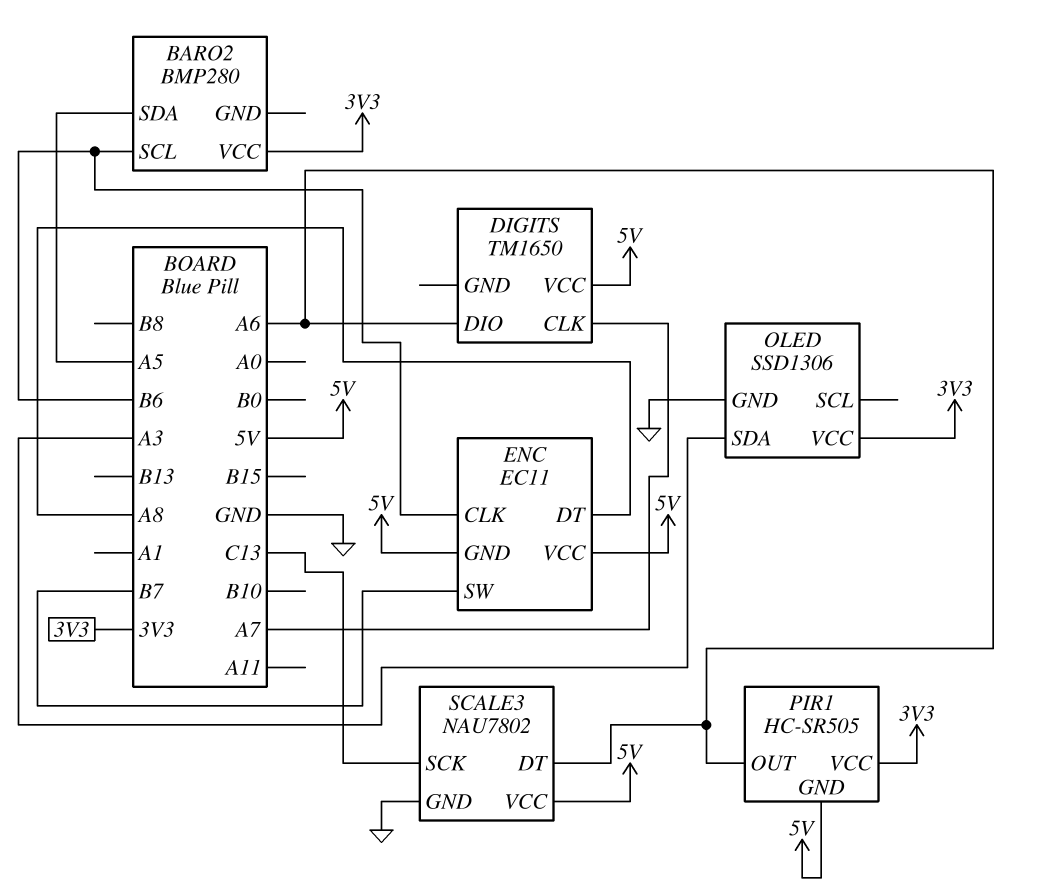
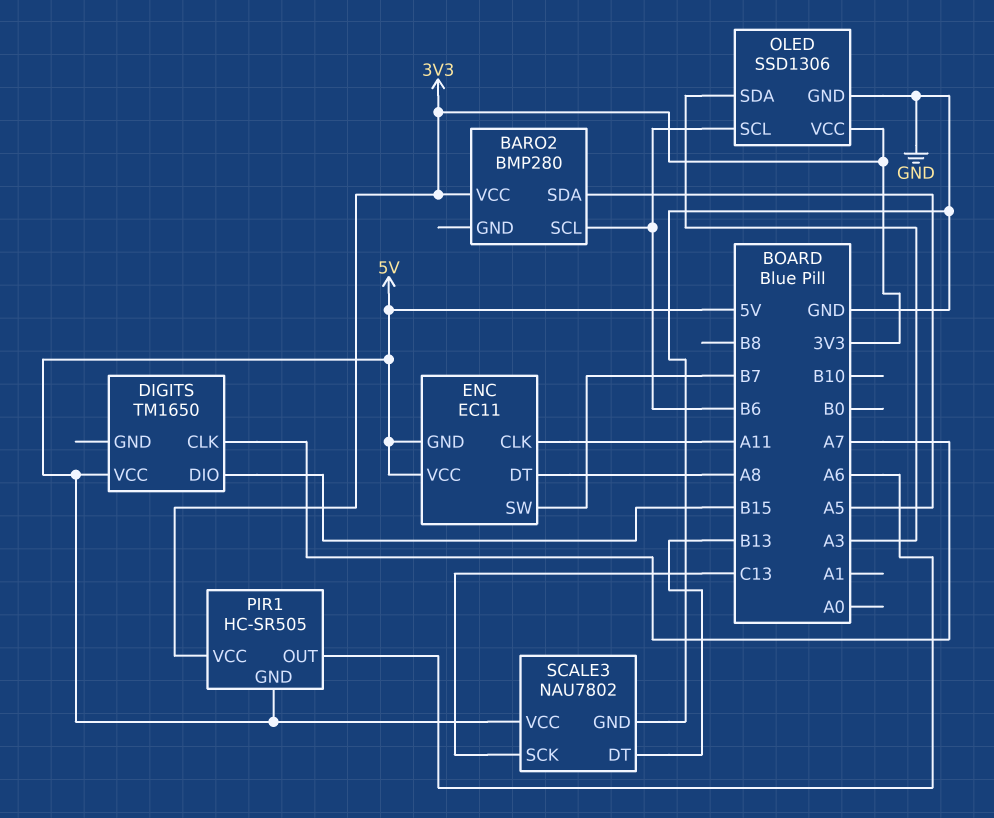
DIGITS pin DIO: A6 -> B15
ENC pin CLK: B6 -> A11
OLED pin SCL: none -> B6
SCALE3 pin DT: A6 -> B13

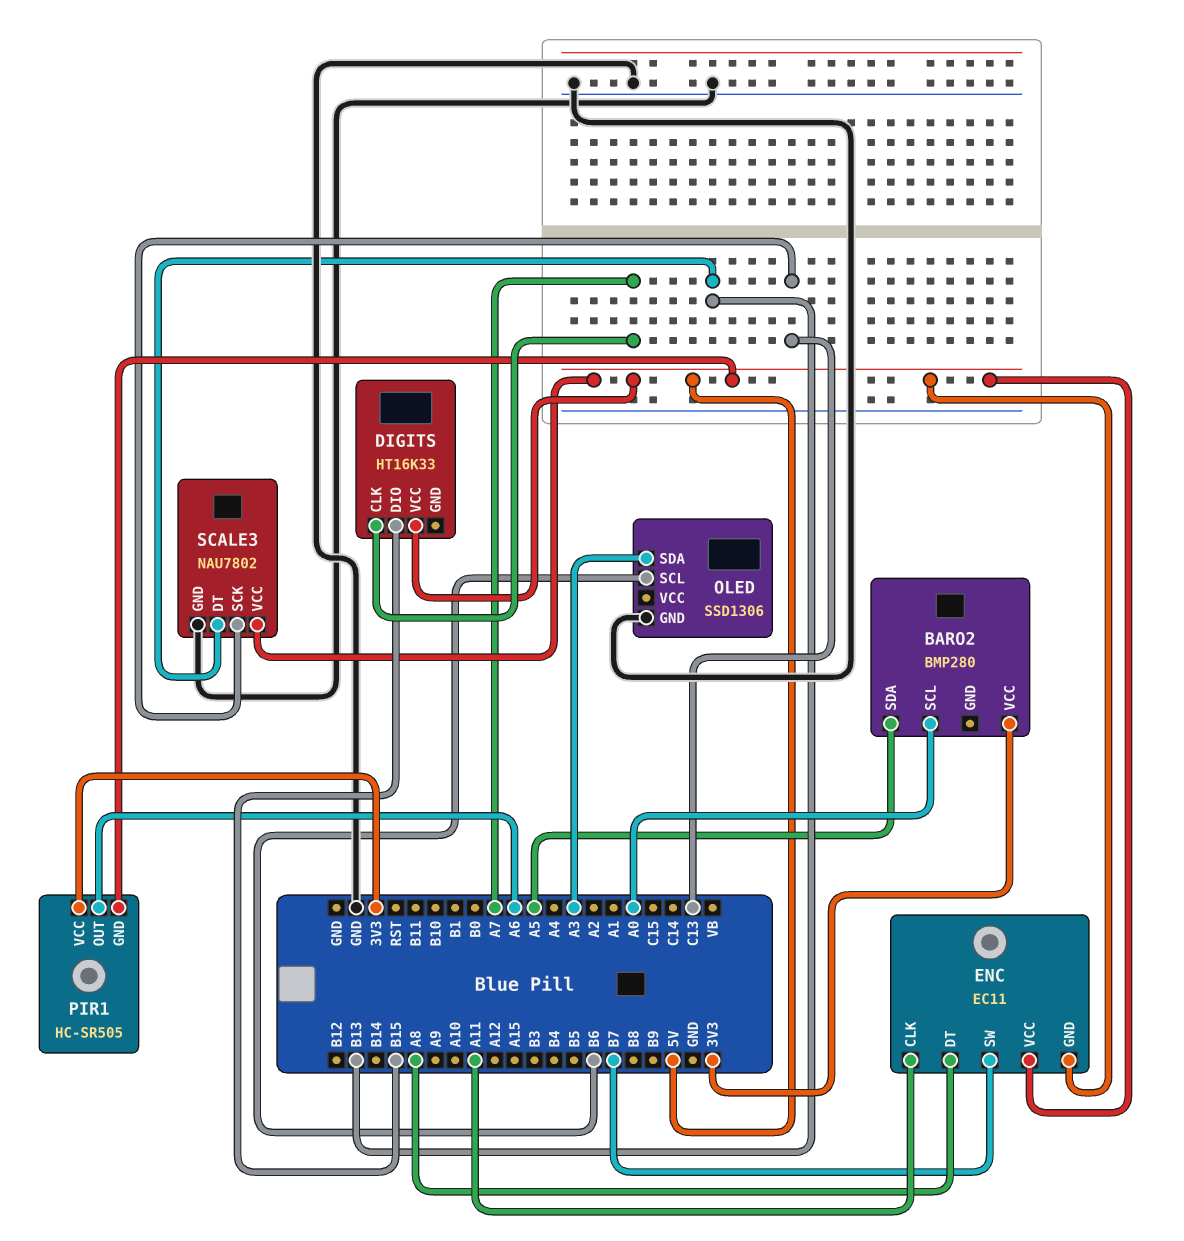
BARO2 pin SCL: B6 -> A0
DIGITS: TM1650 -> HT16K33
OLED pin VCC: 3V3 -> none

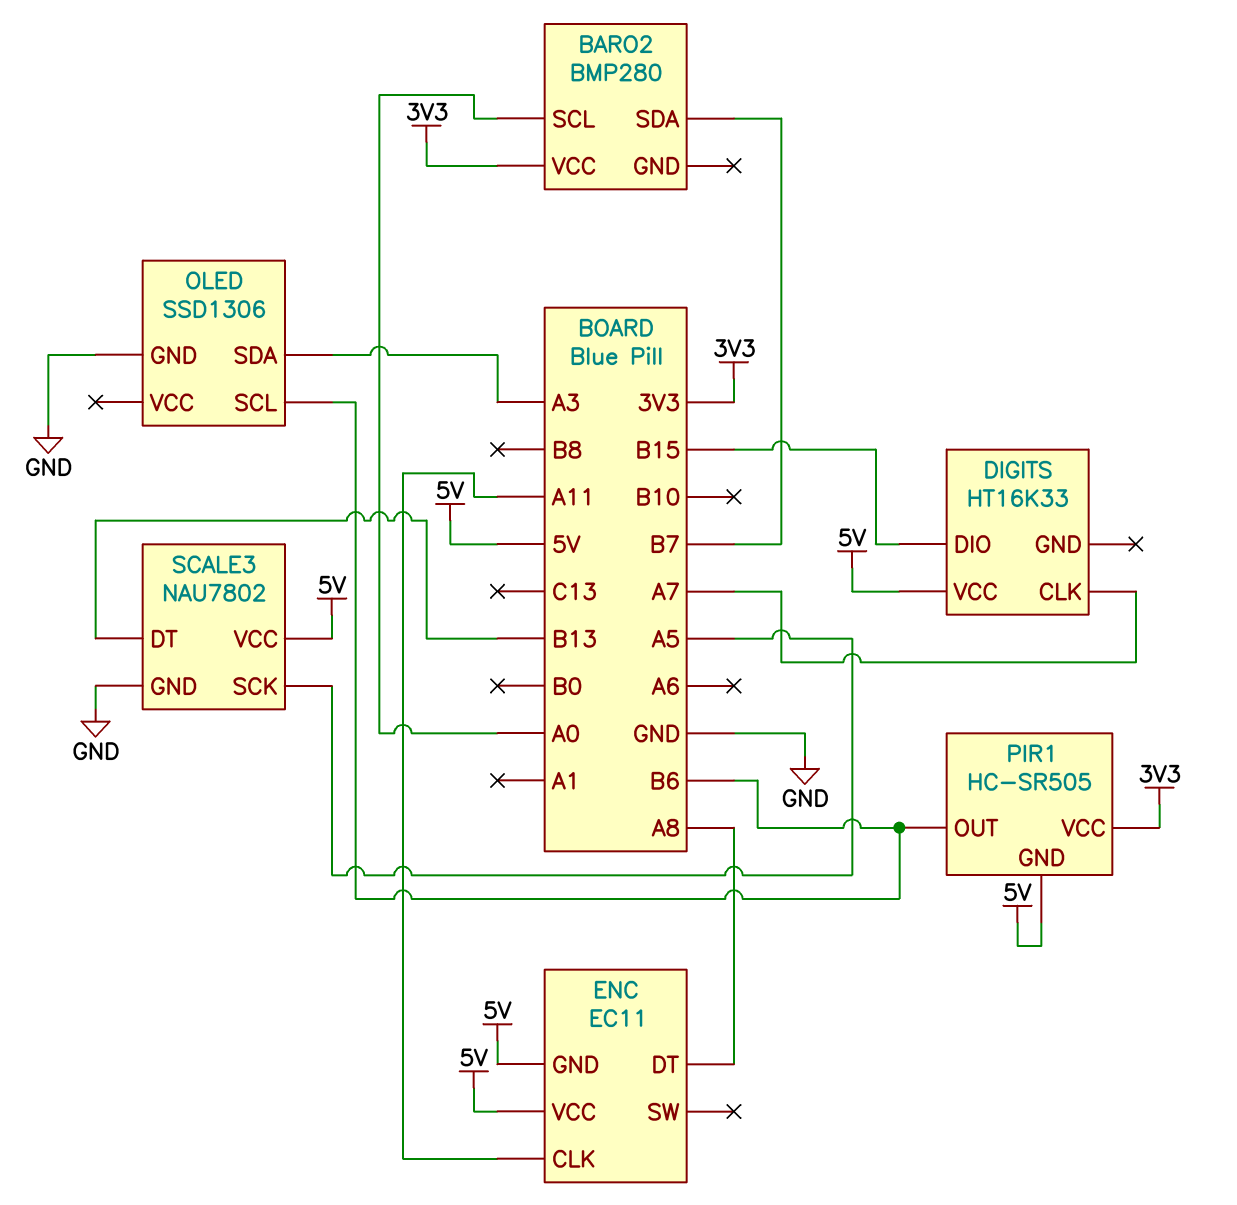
BARO2 pin SDA: A5 -> B7
ENC pin SW: B7 -> none
PIR1 pin OUT: A6 -> B6
SCALE3 pin SCK: C13 -> A5

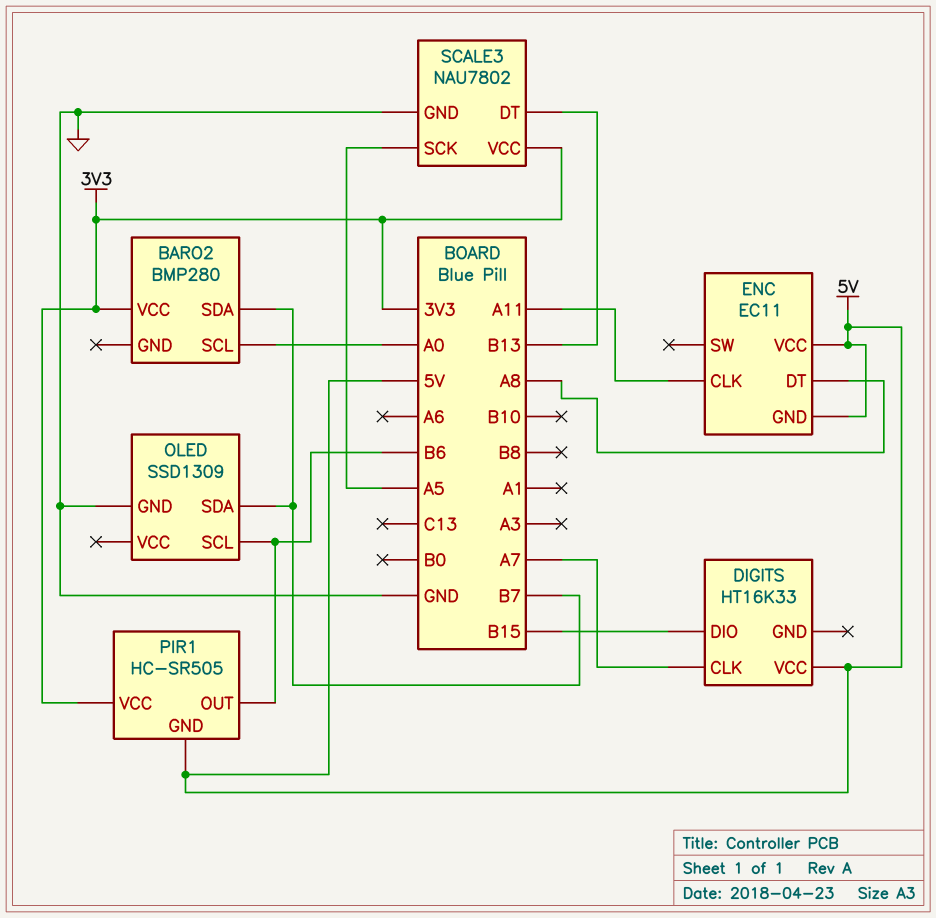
OLED: SSD1306 -> SSD1309
OLED pin SDA: A3 -> B7
SCALE3 pin VCC: 5V -> 3V3

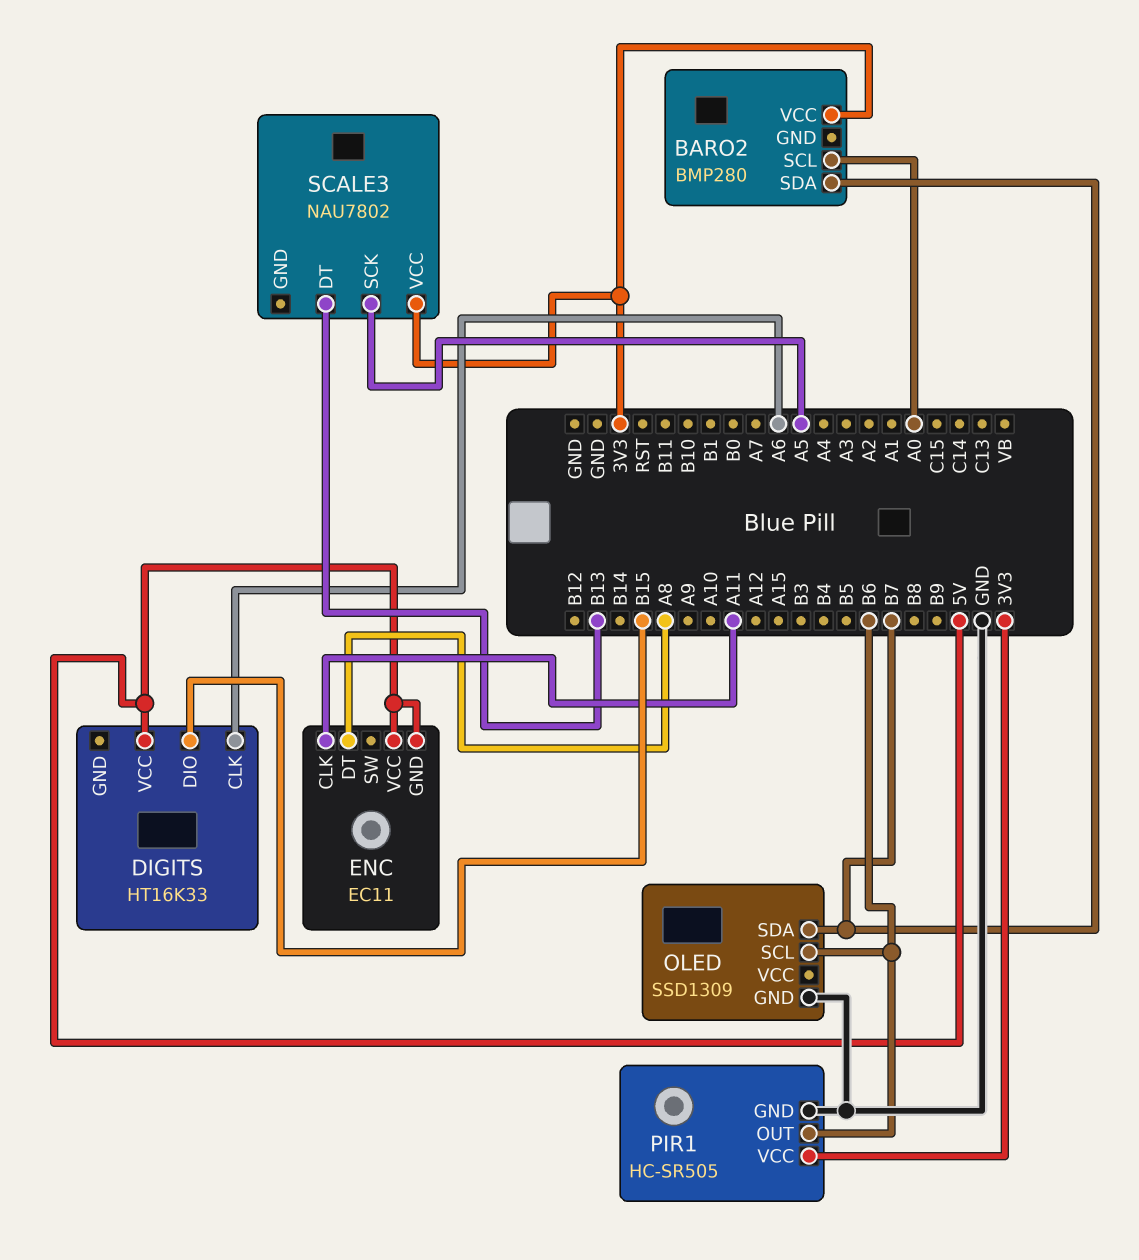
DIGITS pin CLK: A7 -> A6
PIR1 pin GND: 5V -> GND
SCALE3 pin GND: GND -> none

